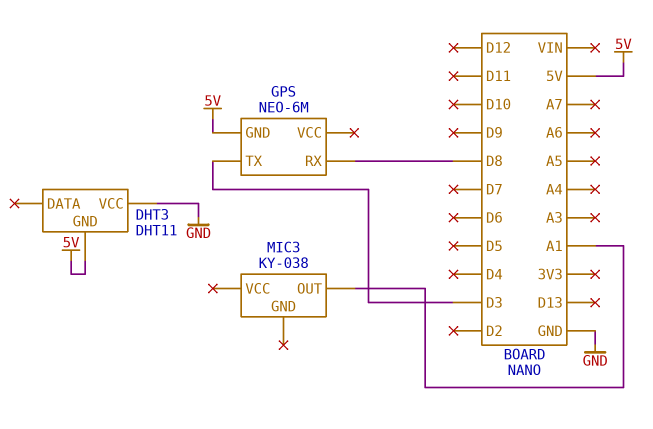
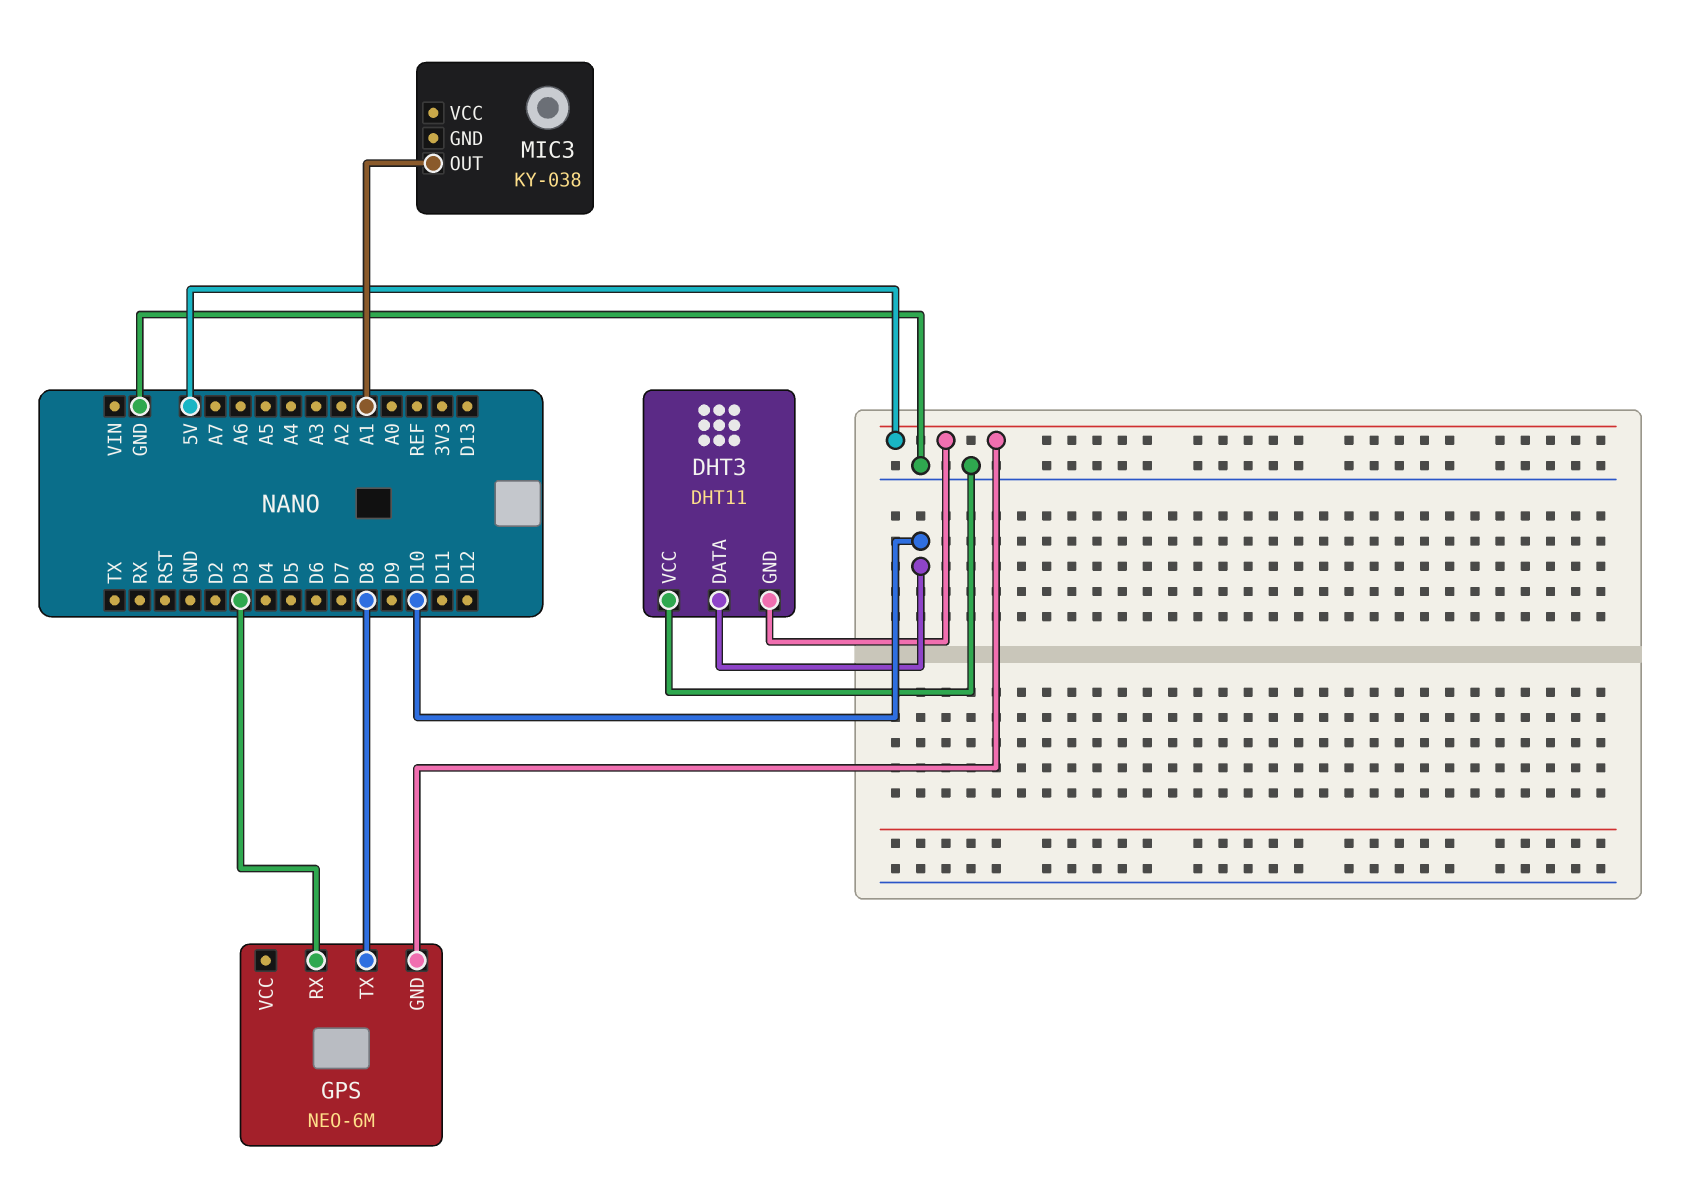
DHT3 pin DATA: none -> D10
GPS pin RX: D8 -> D3
GPS pin TX: D3 -> D8

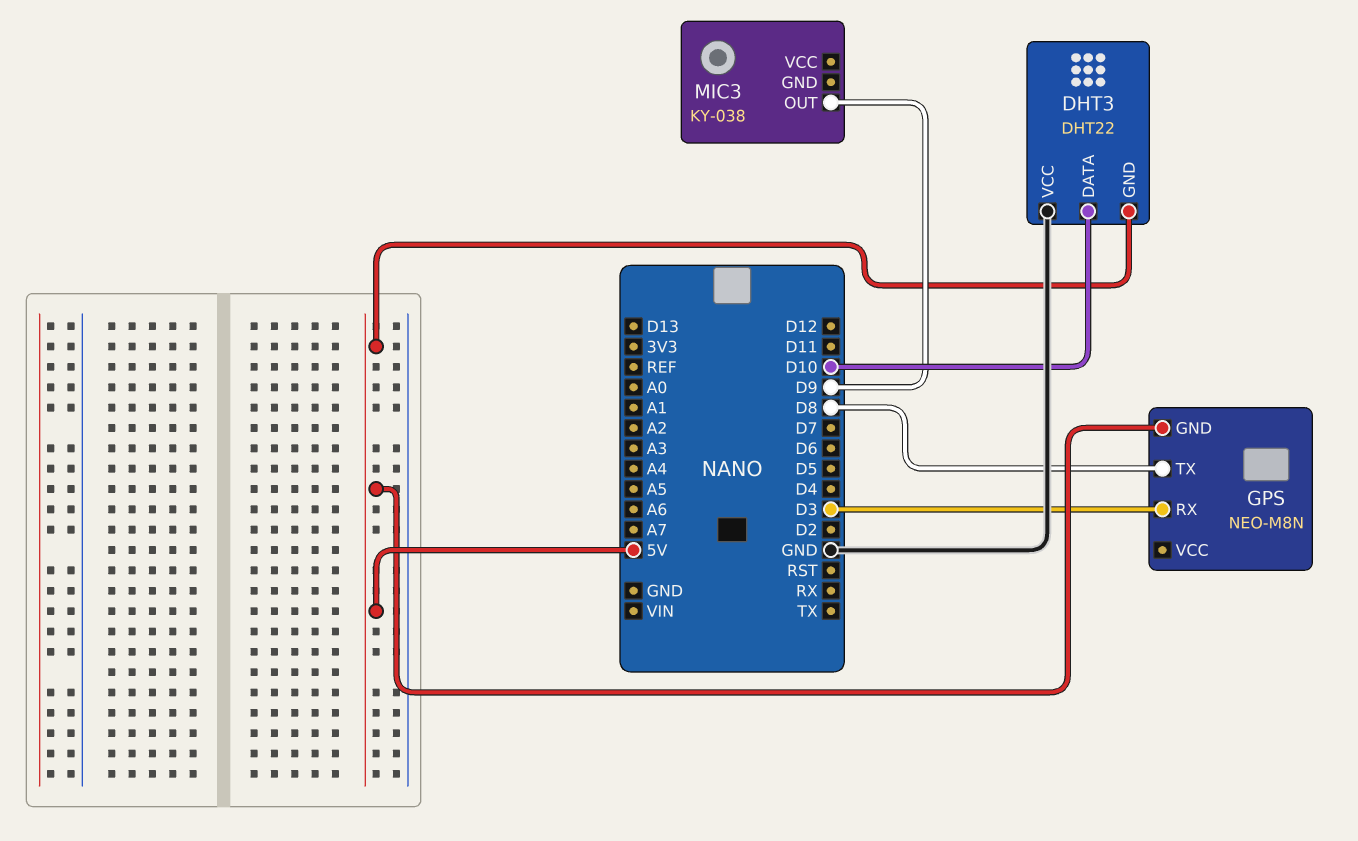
DHT3: DHT11 -> DHT22
GPS: NEO-6M -> NEO-M8N
MIC3 pin OUT: A1 -> D9

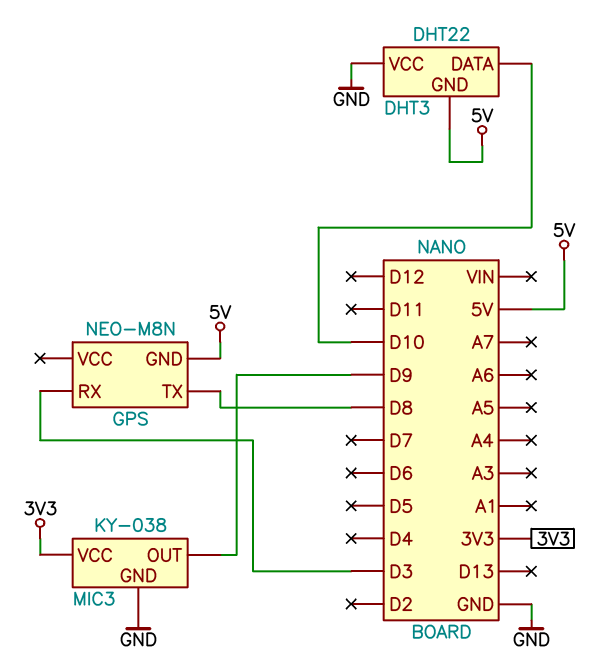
MIC3 pin GND: none -> GND
MIC3 pin VCC: none -> 3V3

